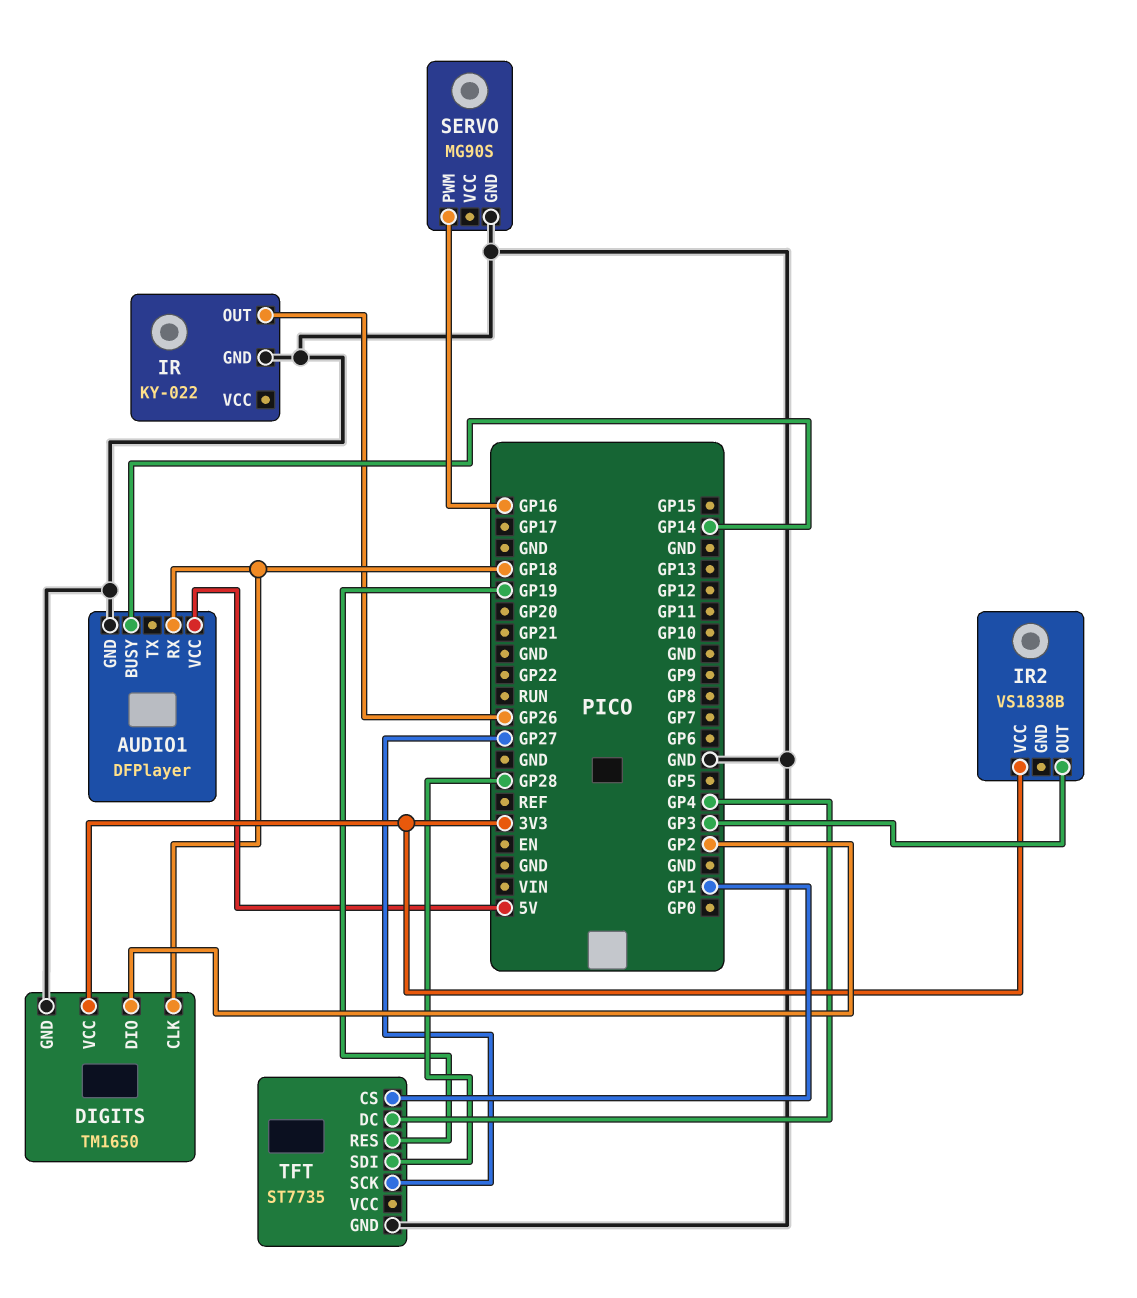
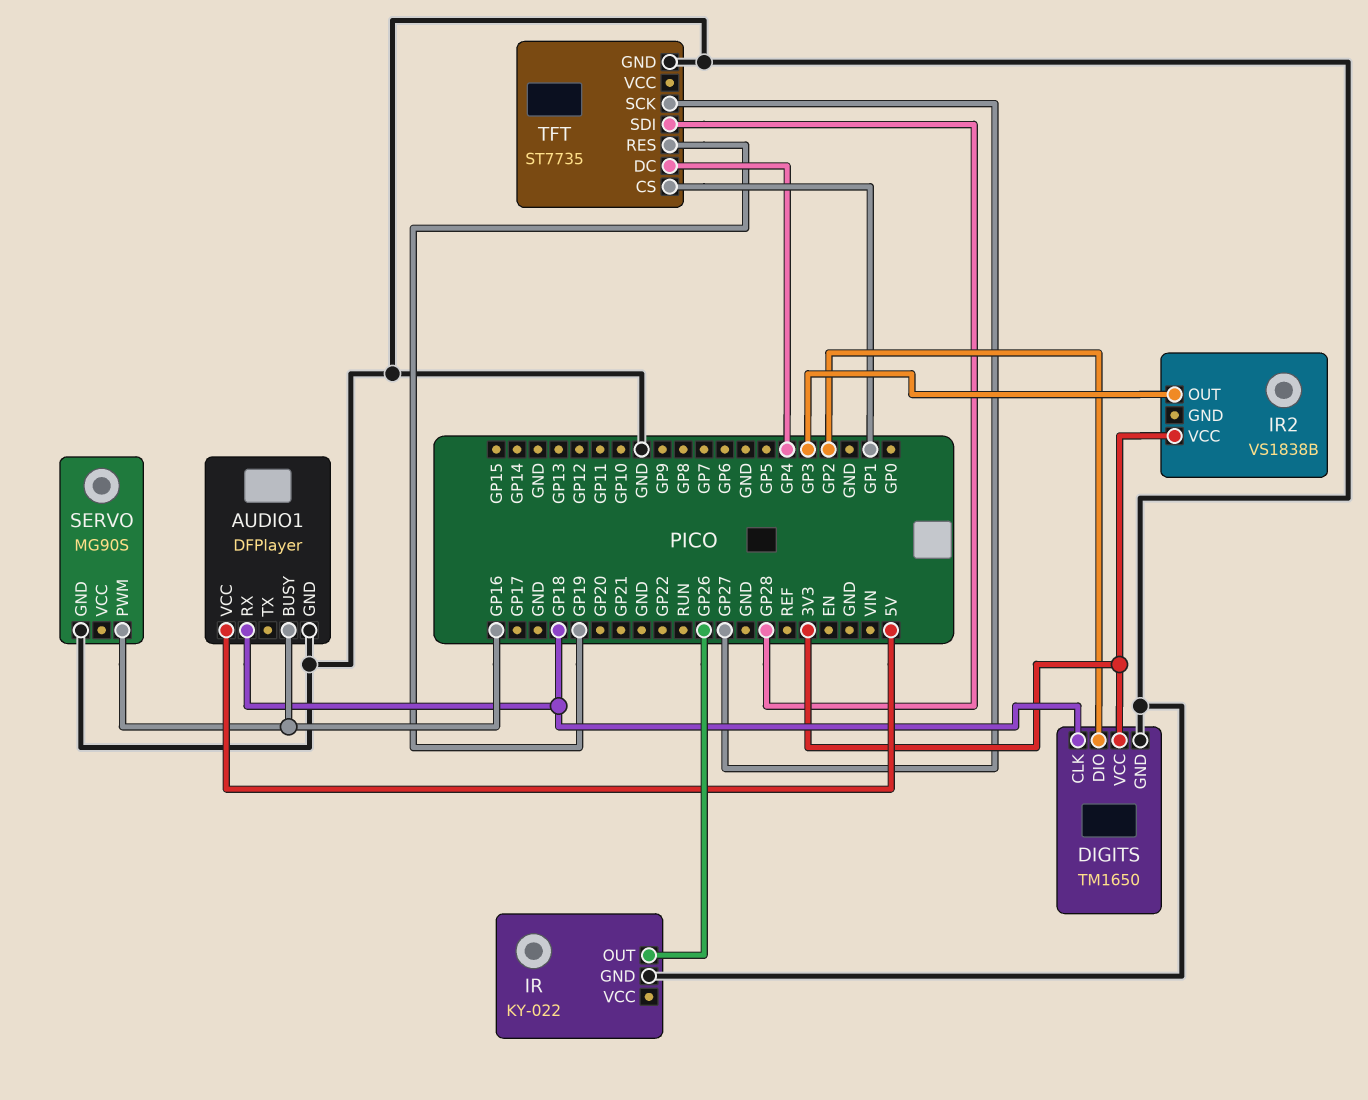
AUDIO1 pin BUSY: GP14 -> GP16

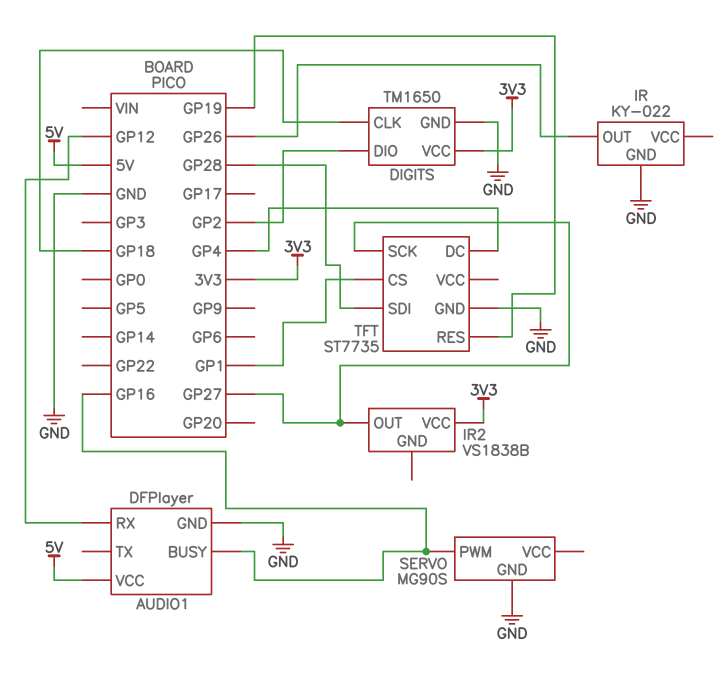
AUDIO1 pin RX: GP18 -> GP12
IR2 pin OUT: GP3 -> GP27

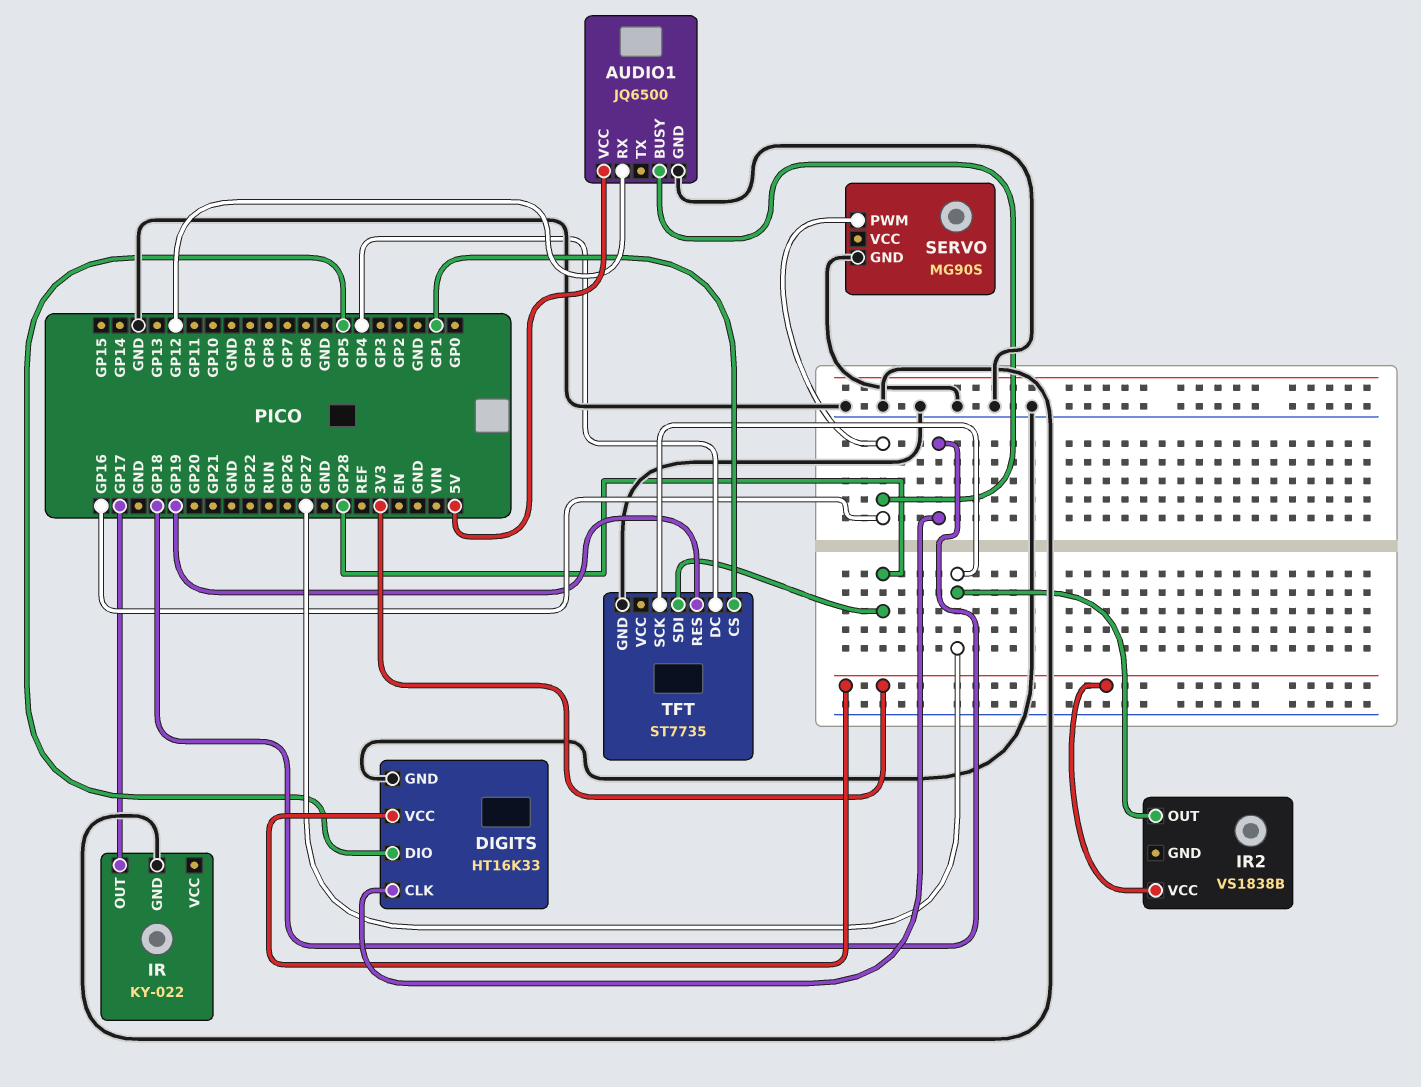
AUDIO1: DFPlayer -> JQ6500
DIGITS: TM1650 -> HT16K33
DIGITS pin DIO: GP2 -> GP5
IR pin OUT: GP26 -> GP17

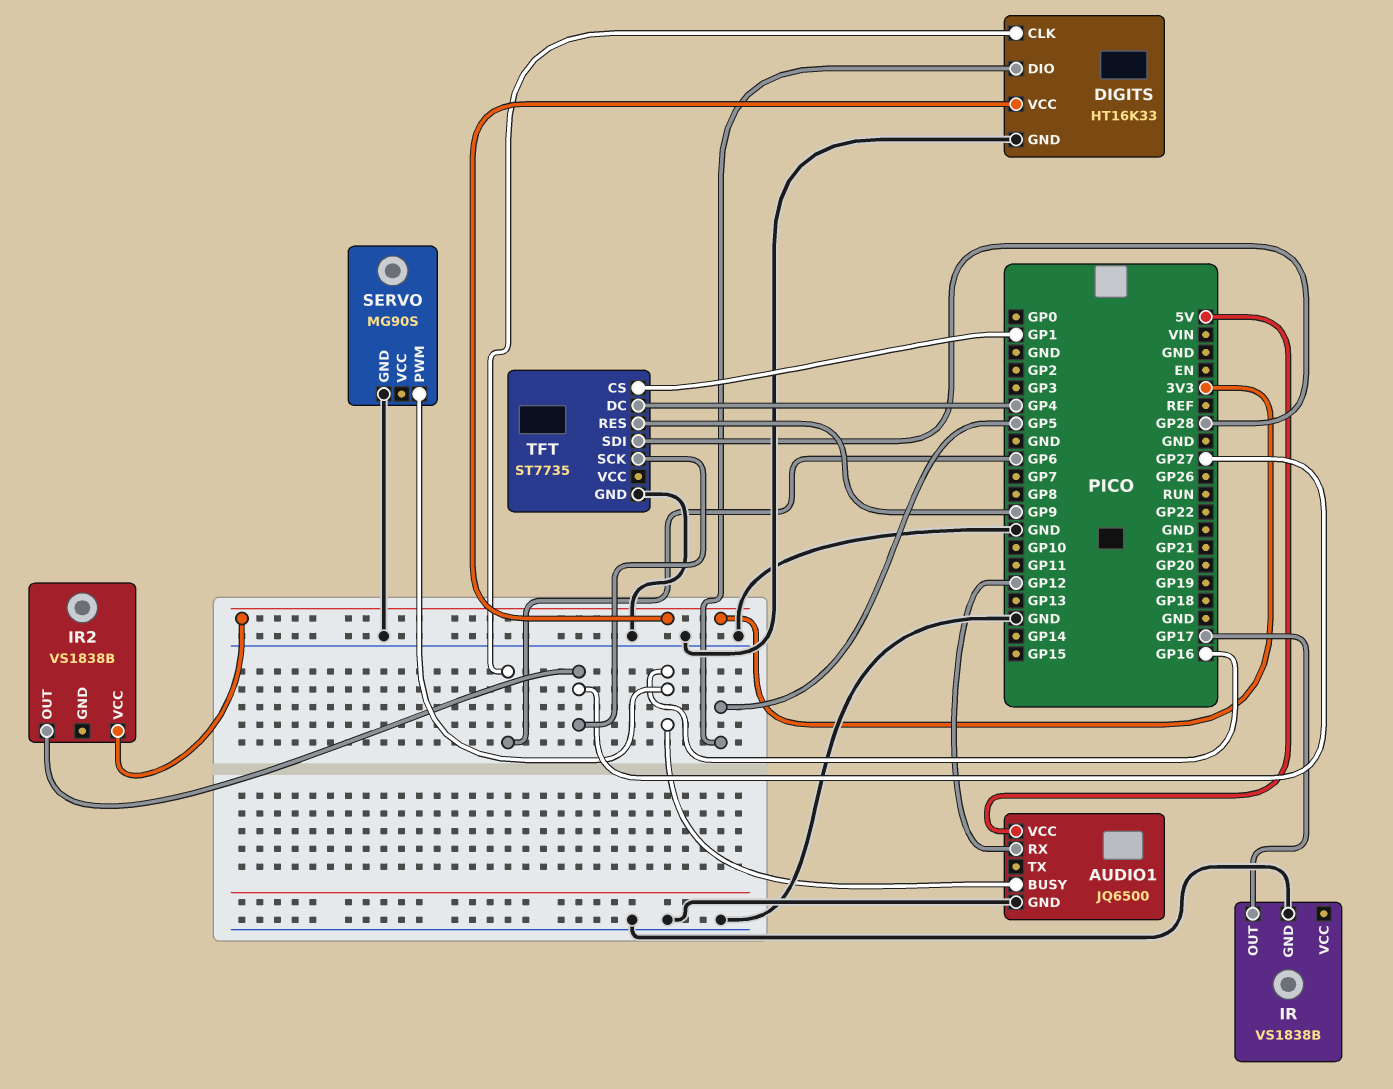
DIGITS pin CLK: GP18 -> GP6
IR: KY-022 -> VS1838B
TFT pin RES: GP19 -> GP9

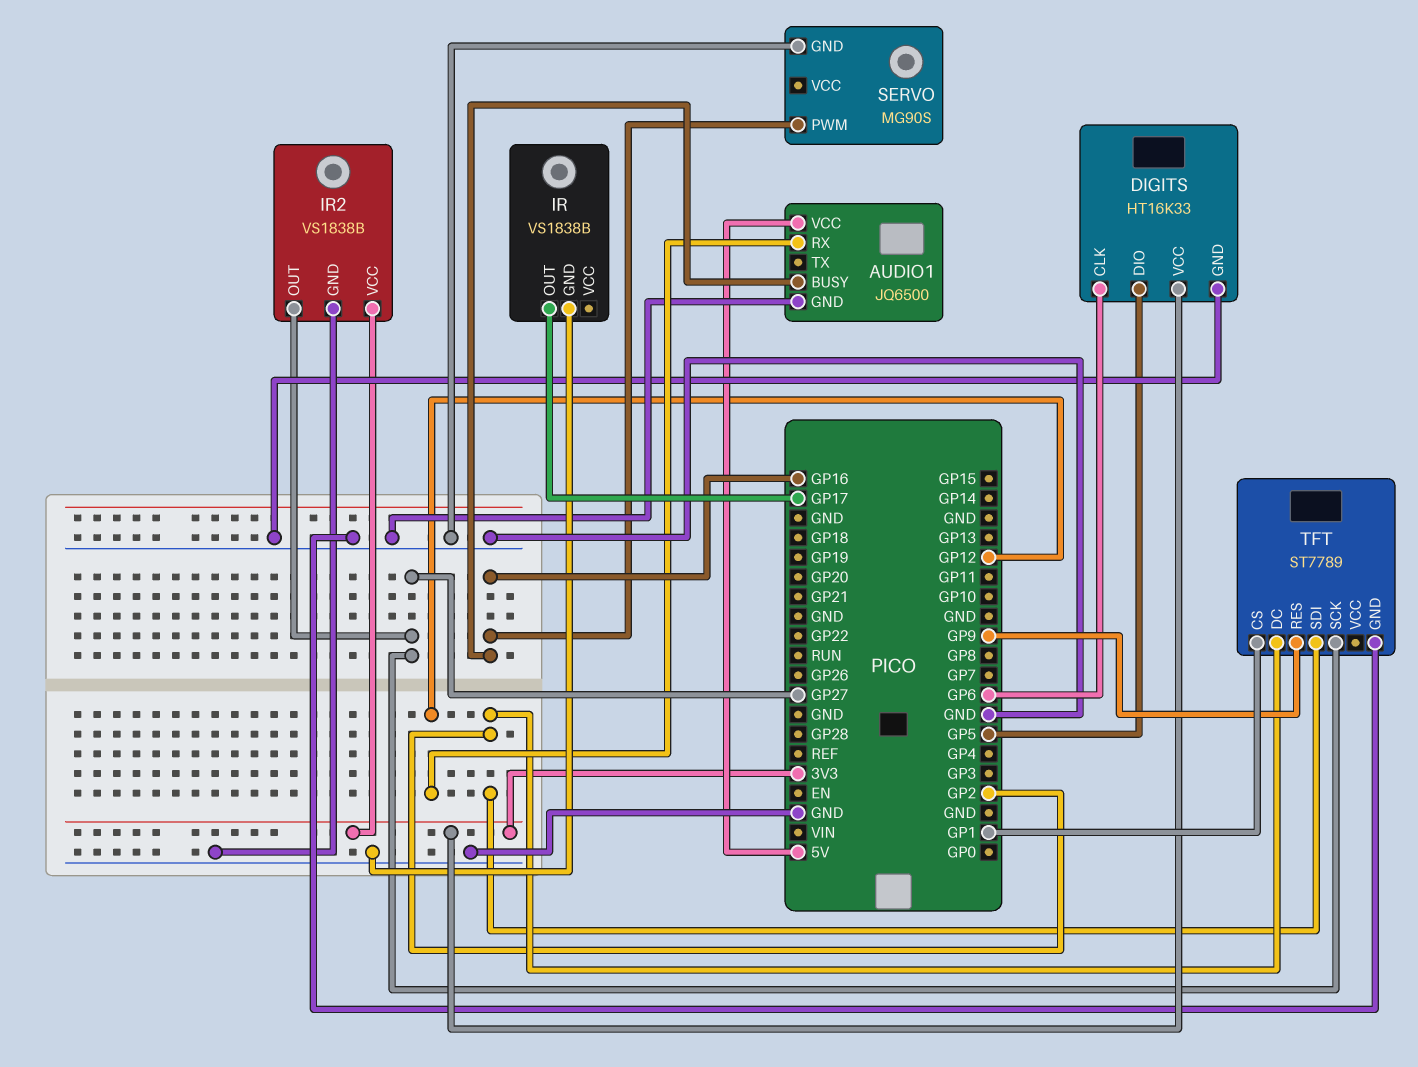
IR2 pin GND: none -> GND
TFT: ST7735 -> ST7789
TFT pin DC: GP4 -> GP2
TFT pin SDI: GP28 -> GP2

